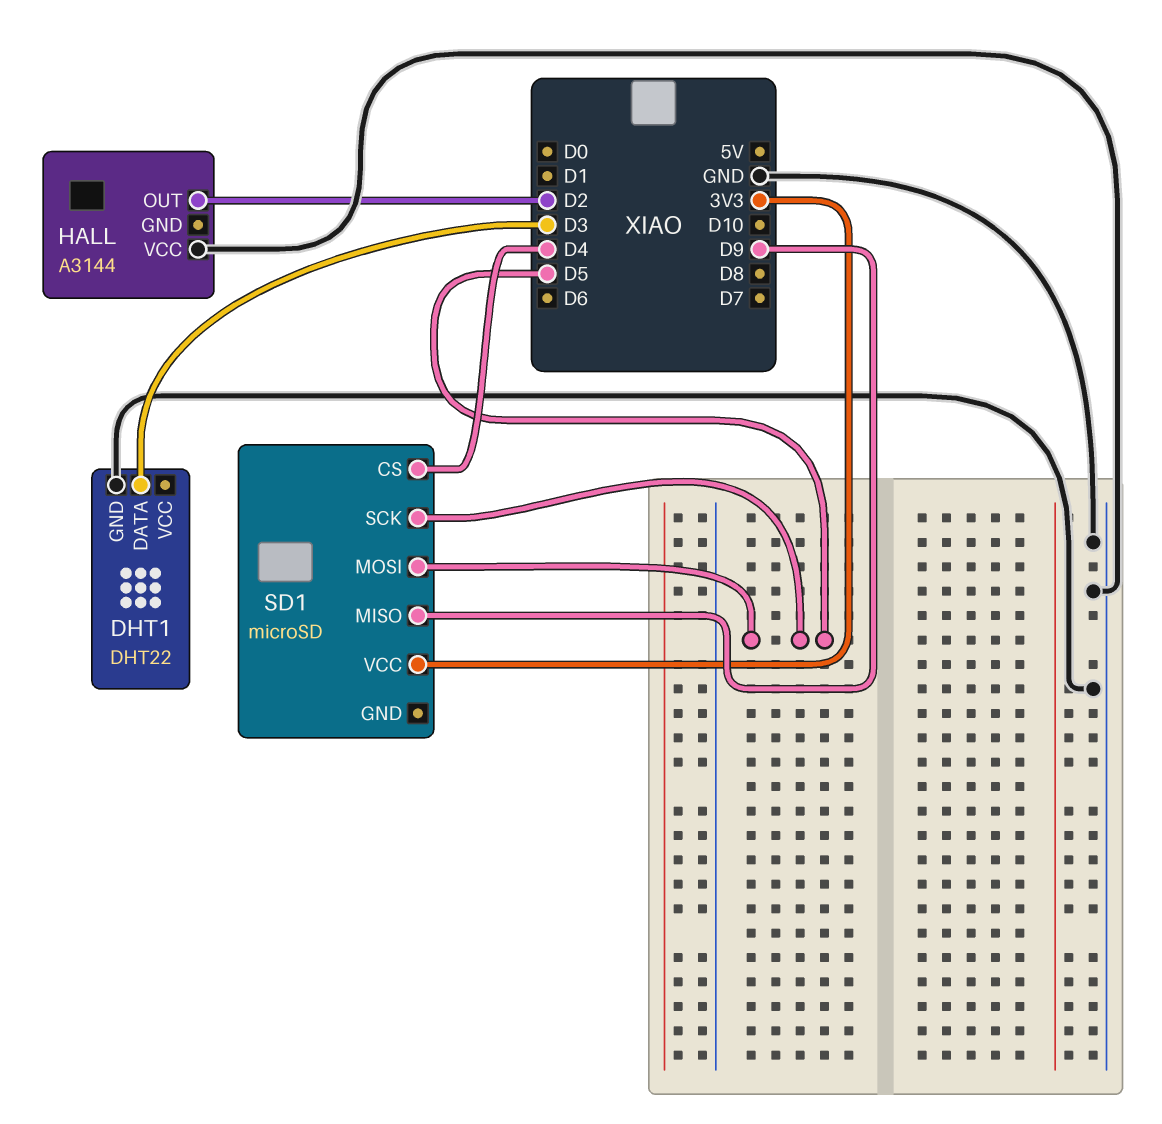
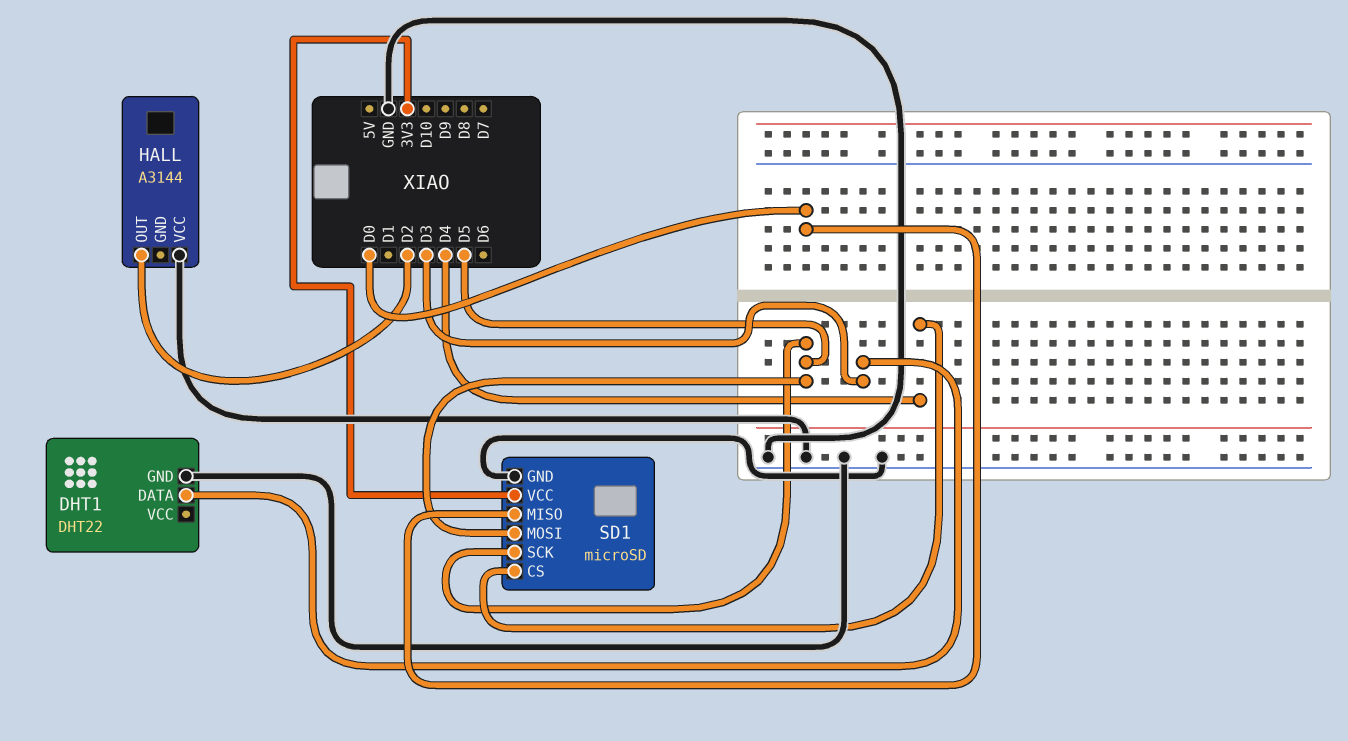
SD1 pin GND: none -> GND
SD1 pin MISO: D9 -> D0

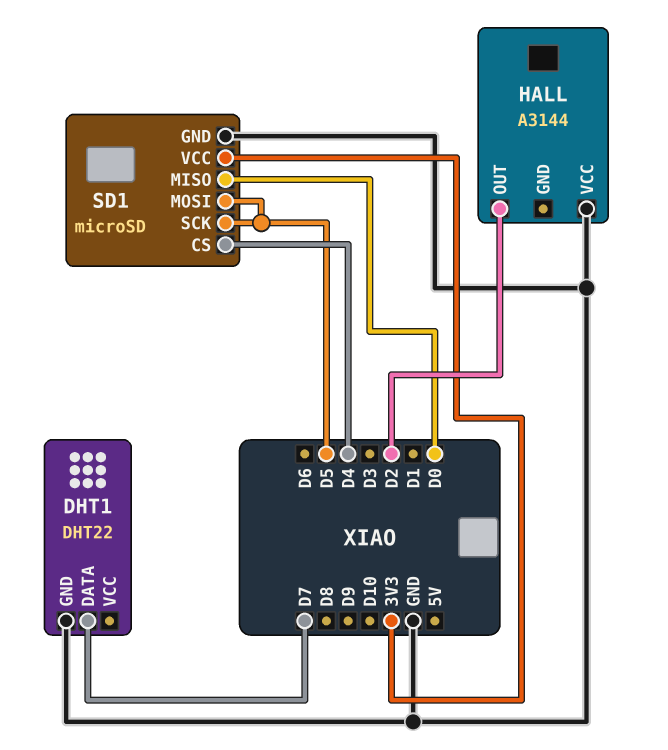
DHT1 pin DATA: D3 -> D7

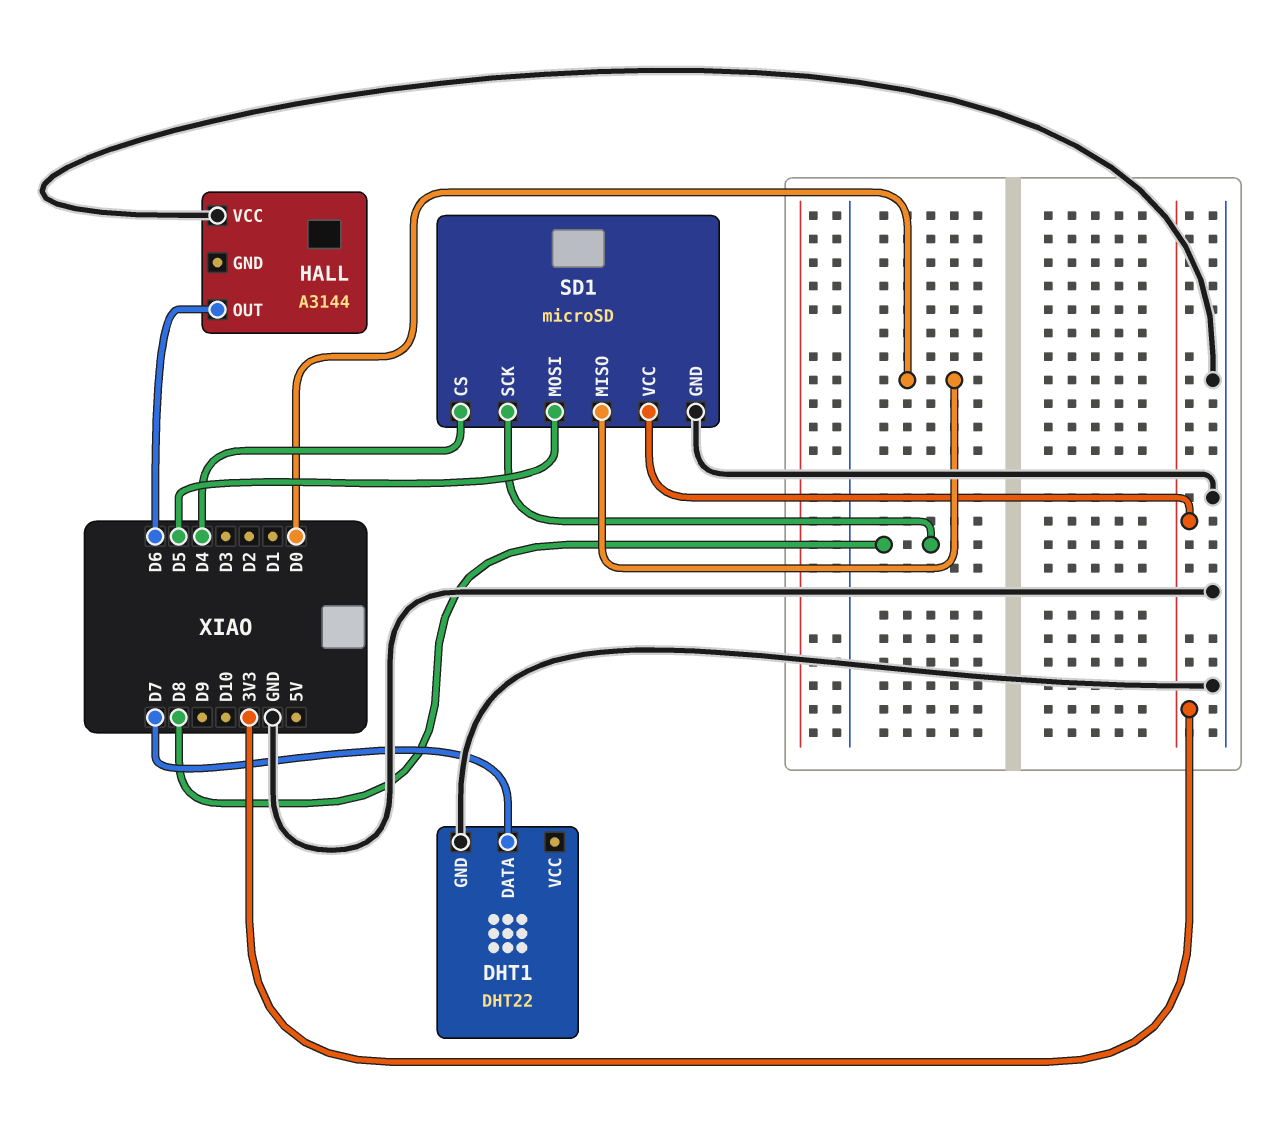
HALL pin OUT: D2 -> D6
SD1 pin SCK: D5 -> D8

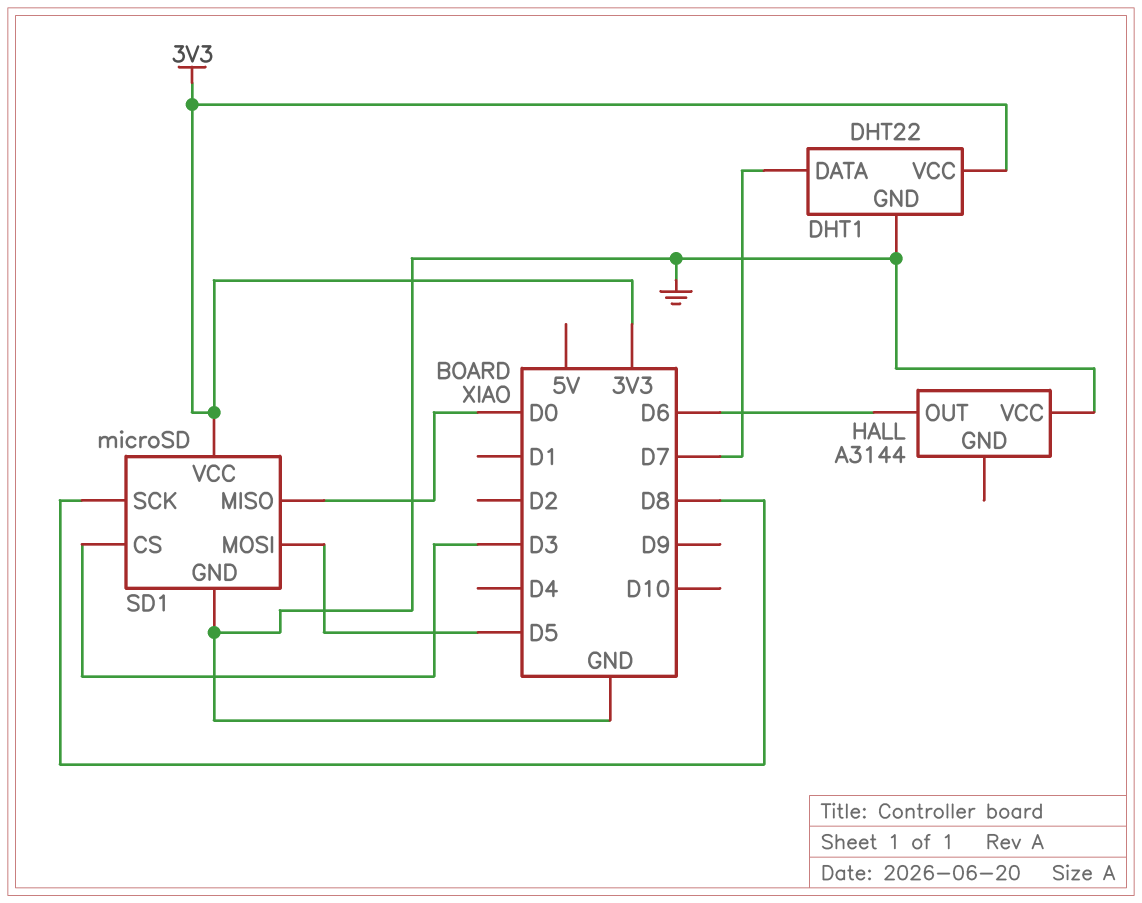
DHT1 pin VCC: none -> 3V3
SD1 pin CS: D4 -> D3

